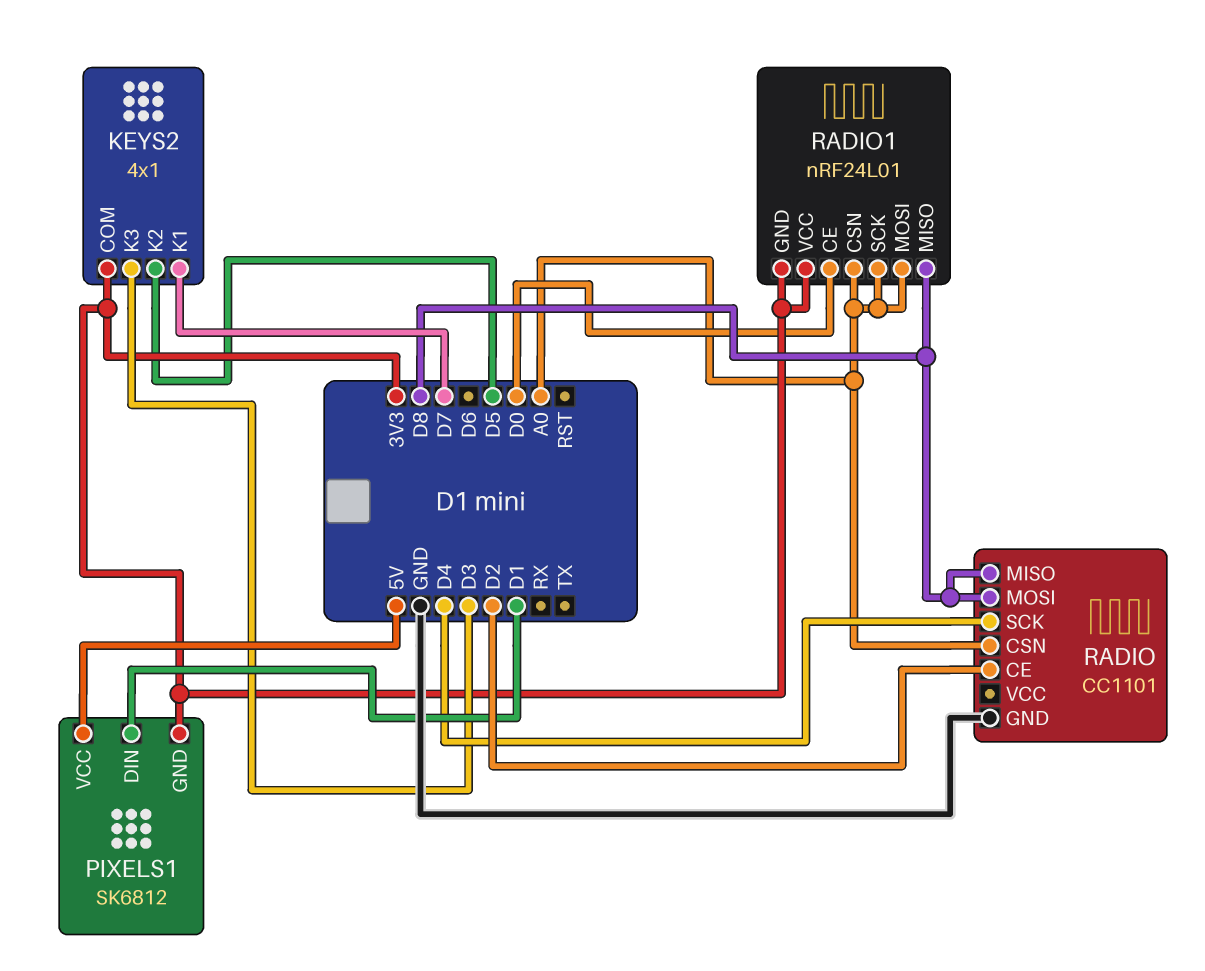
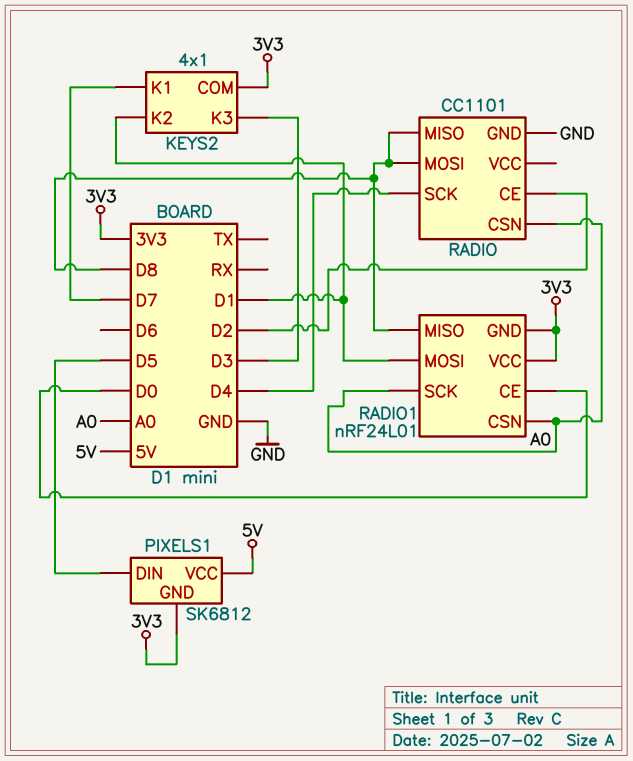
KEYS2 pin K2: D5 -> D1
PIXELS1 pin DIN: D1 -> D5
RADIO1 pin MOSI: A0 -> D1

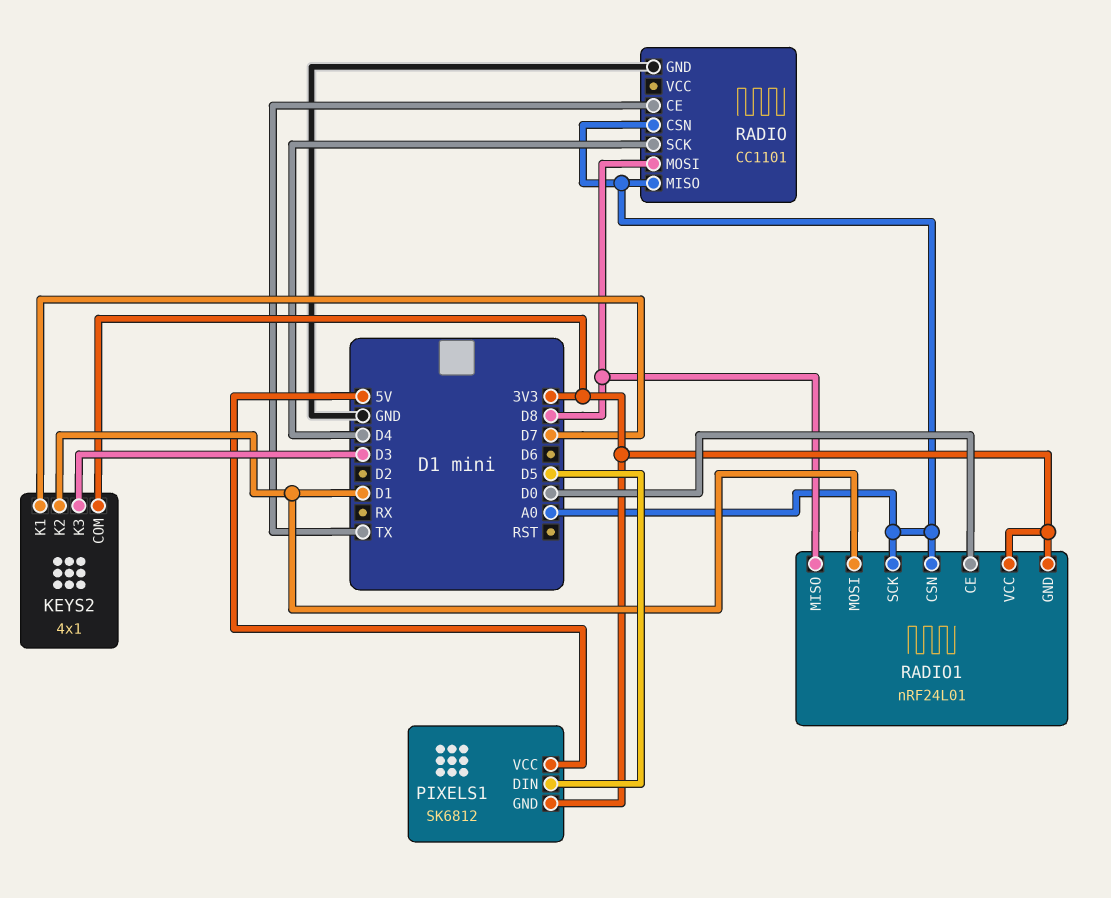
RADIO pin CE: D2 -> TX
RADIO pin MISO: D8 -> A0

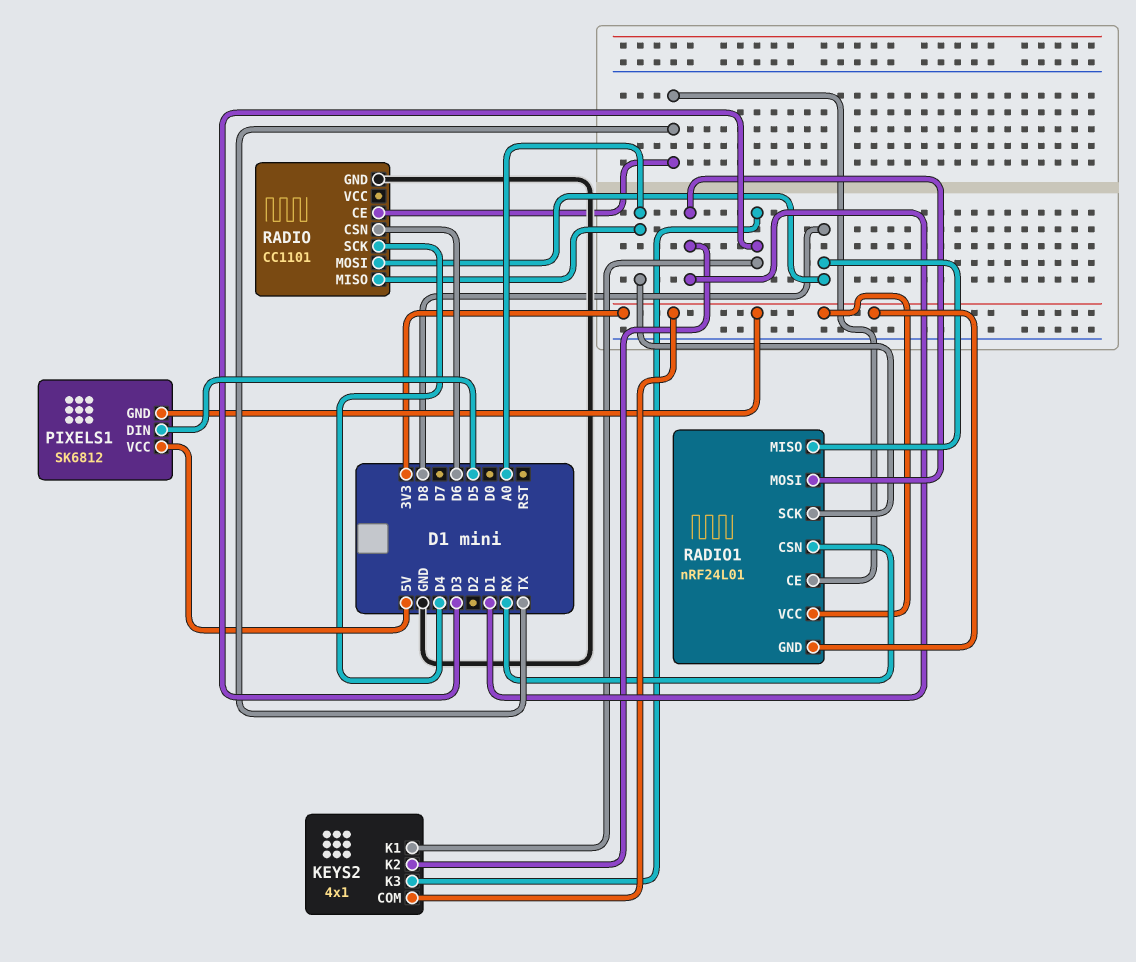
KEYS2 pin K1: D7 -> D3
RADIO pin CSN: A0 -> D6
RADIO1 pin CE: D0 -> TX
RADIO1 pin CSN: A0 -> RX

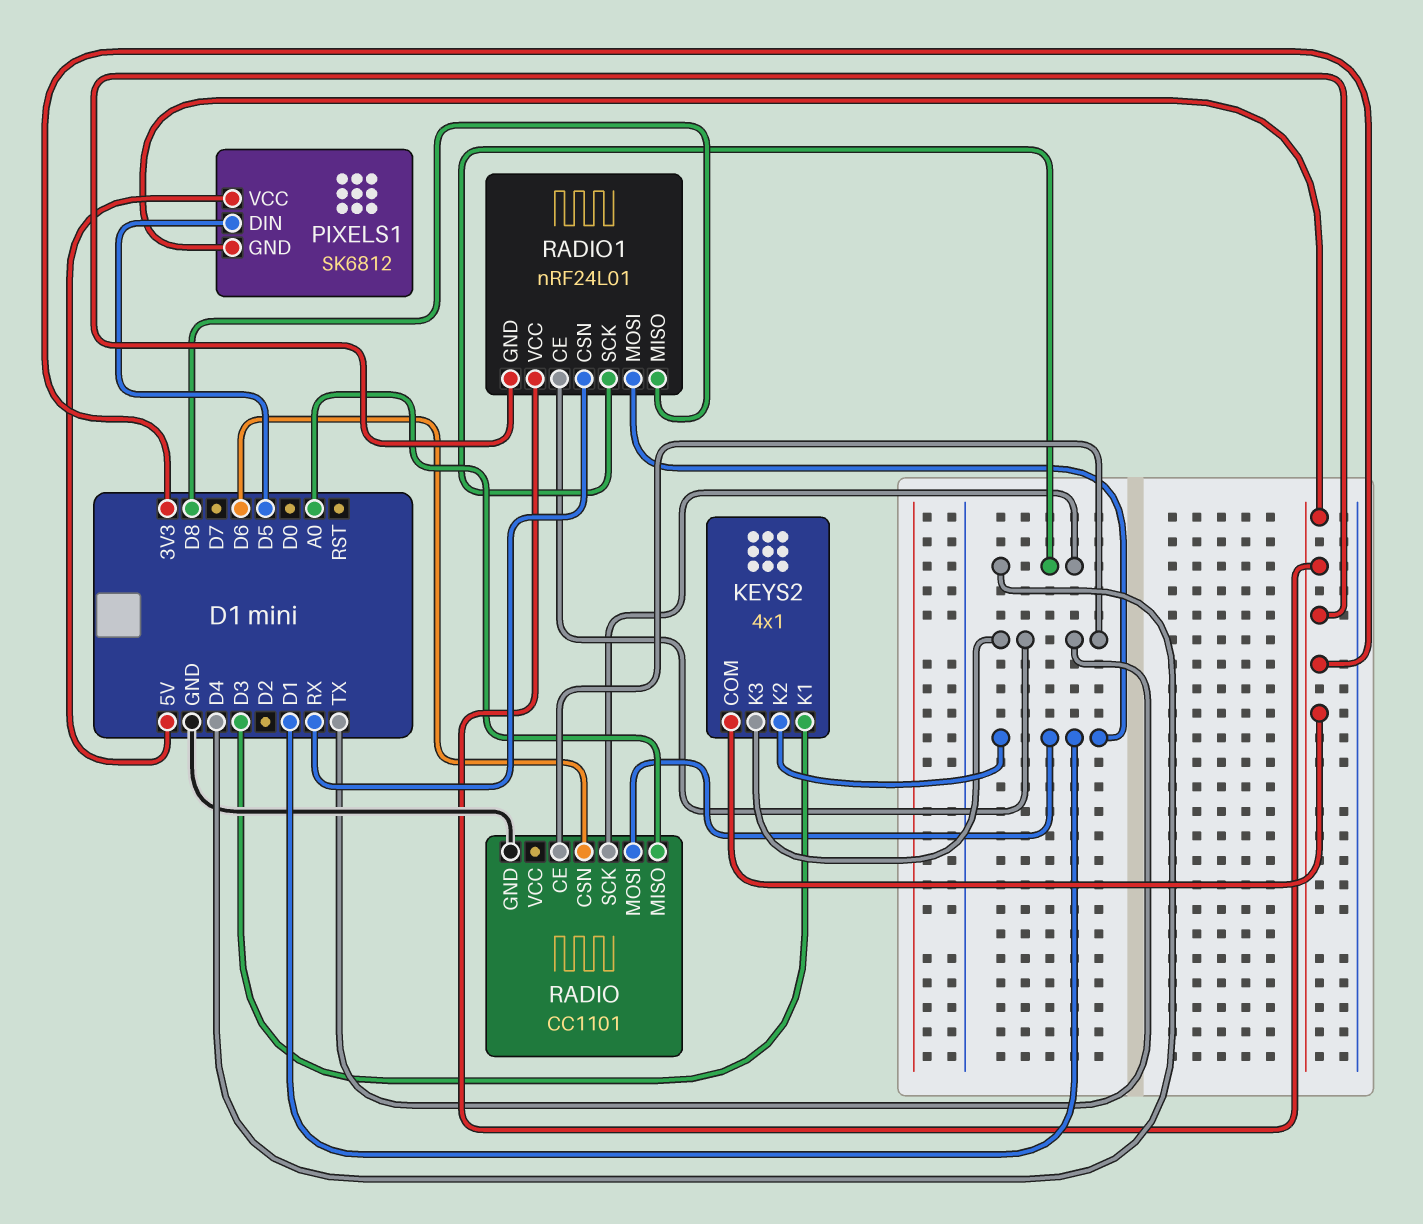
KEYS2 pin K3: D3 -> TX
RADIO pin MOSI: D8 -> D1
RADIO1 pin SCK: A0 -> D4

